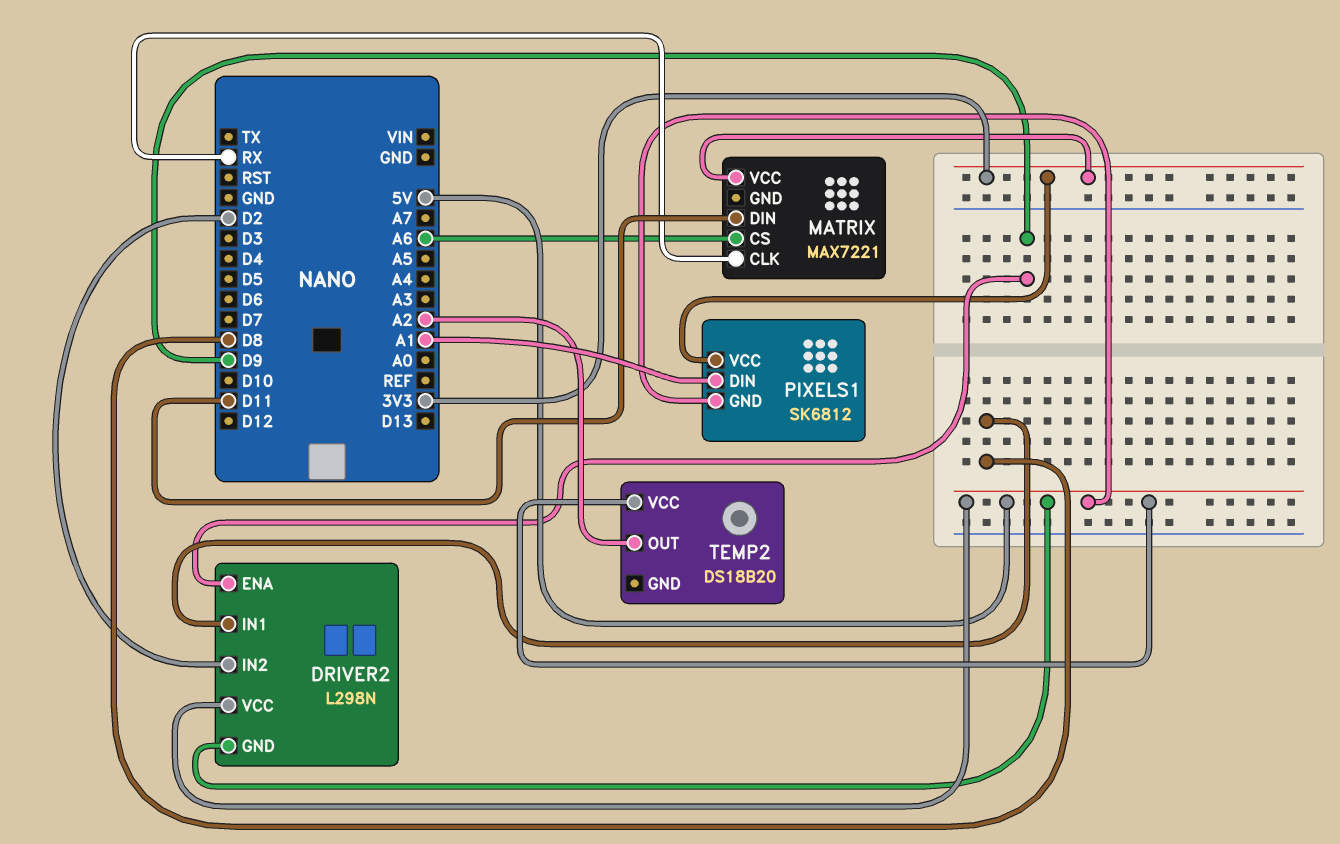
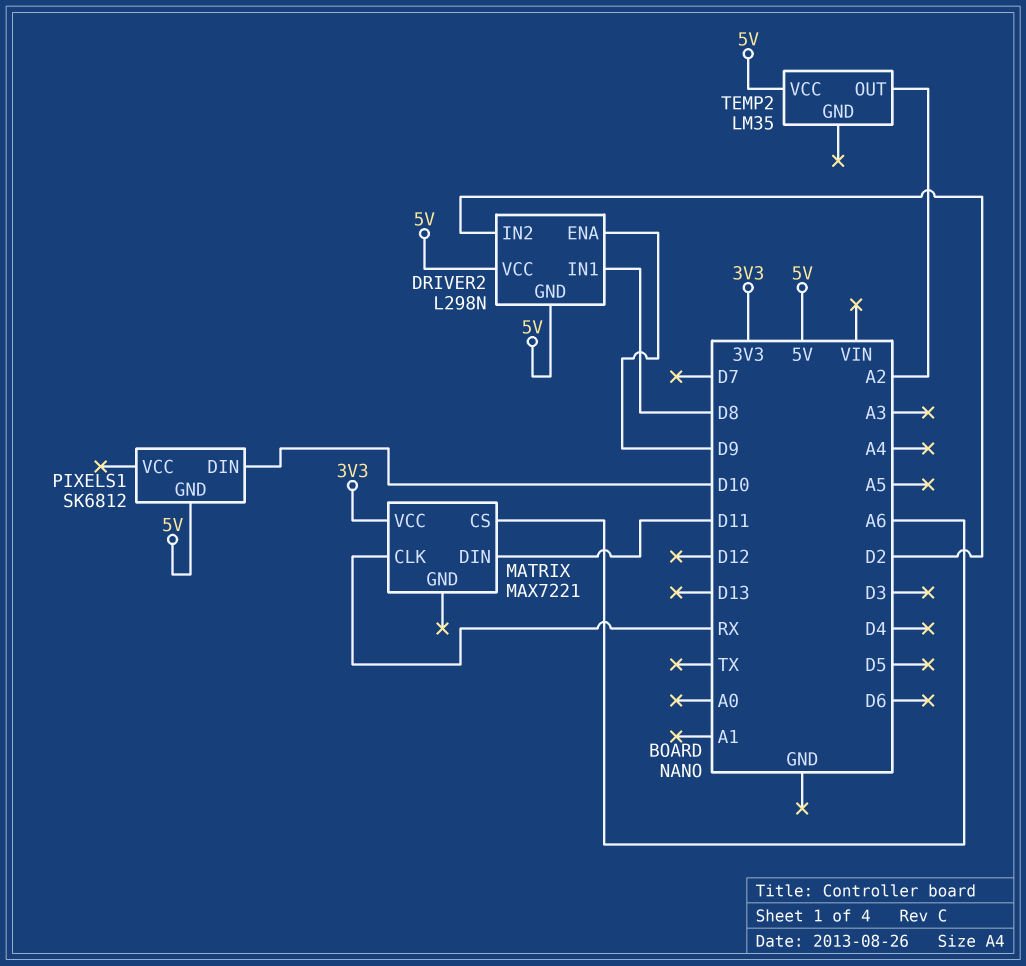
PIXELS1 pin DIN: A1 -> D10
PIXELS1 pin VCC: 3V3 -> none
TEMP2: DS18B20 -> LM35

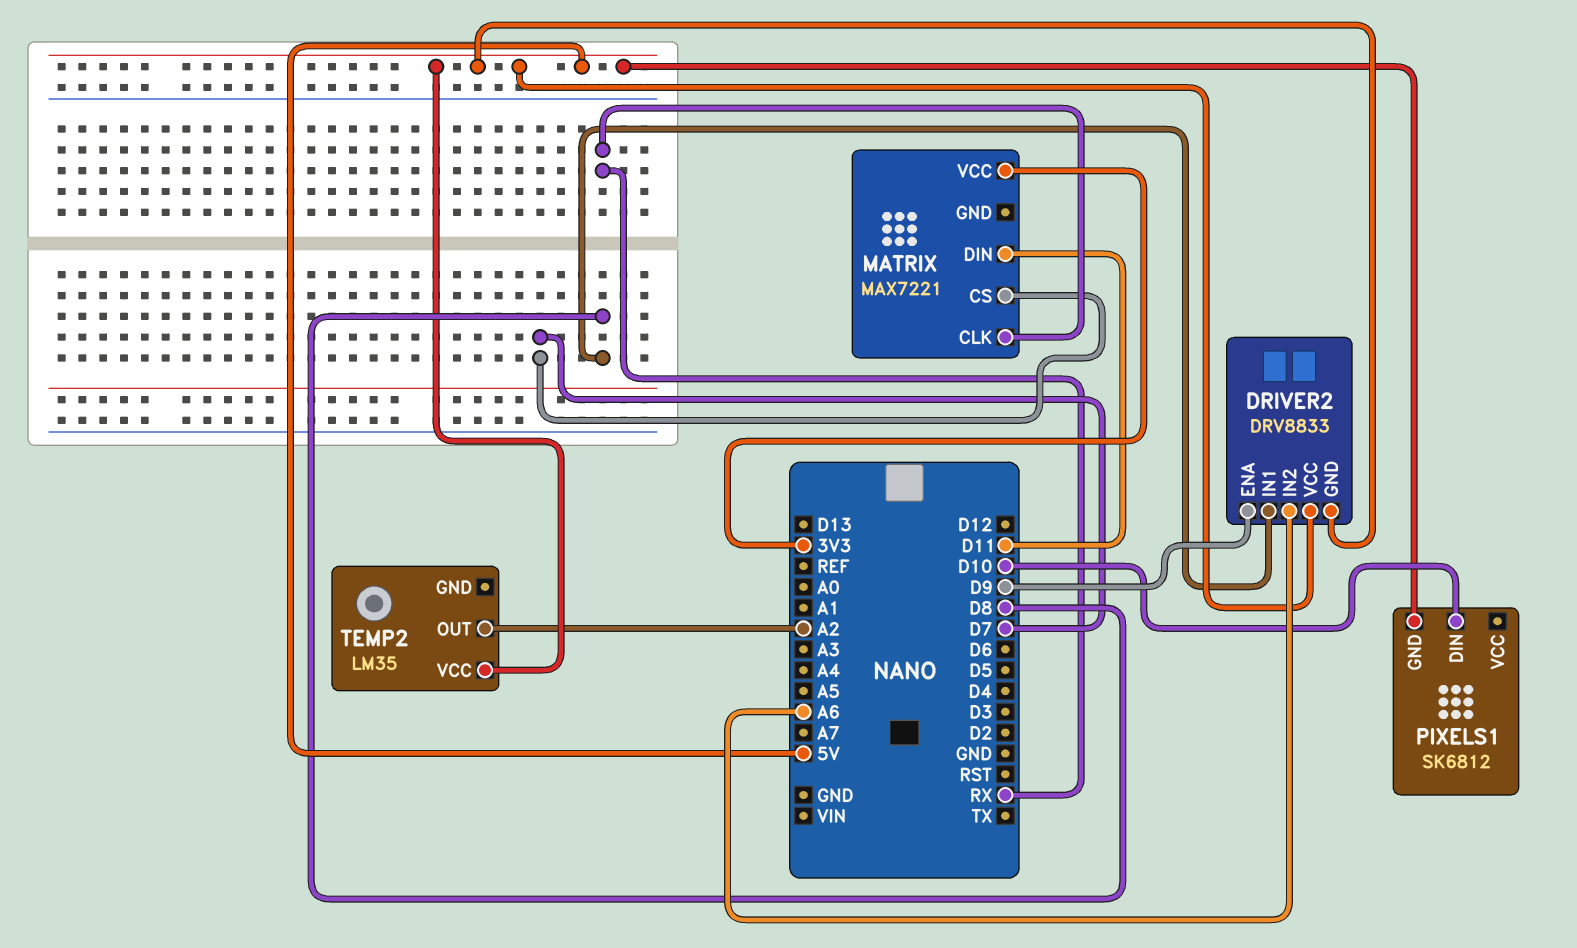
DRIVER2: L298N -> DRV8833
DRIVER2 pin IN2: D2 -> A6
MATRIX pin CS: A6 -> D7

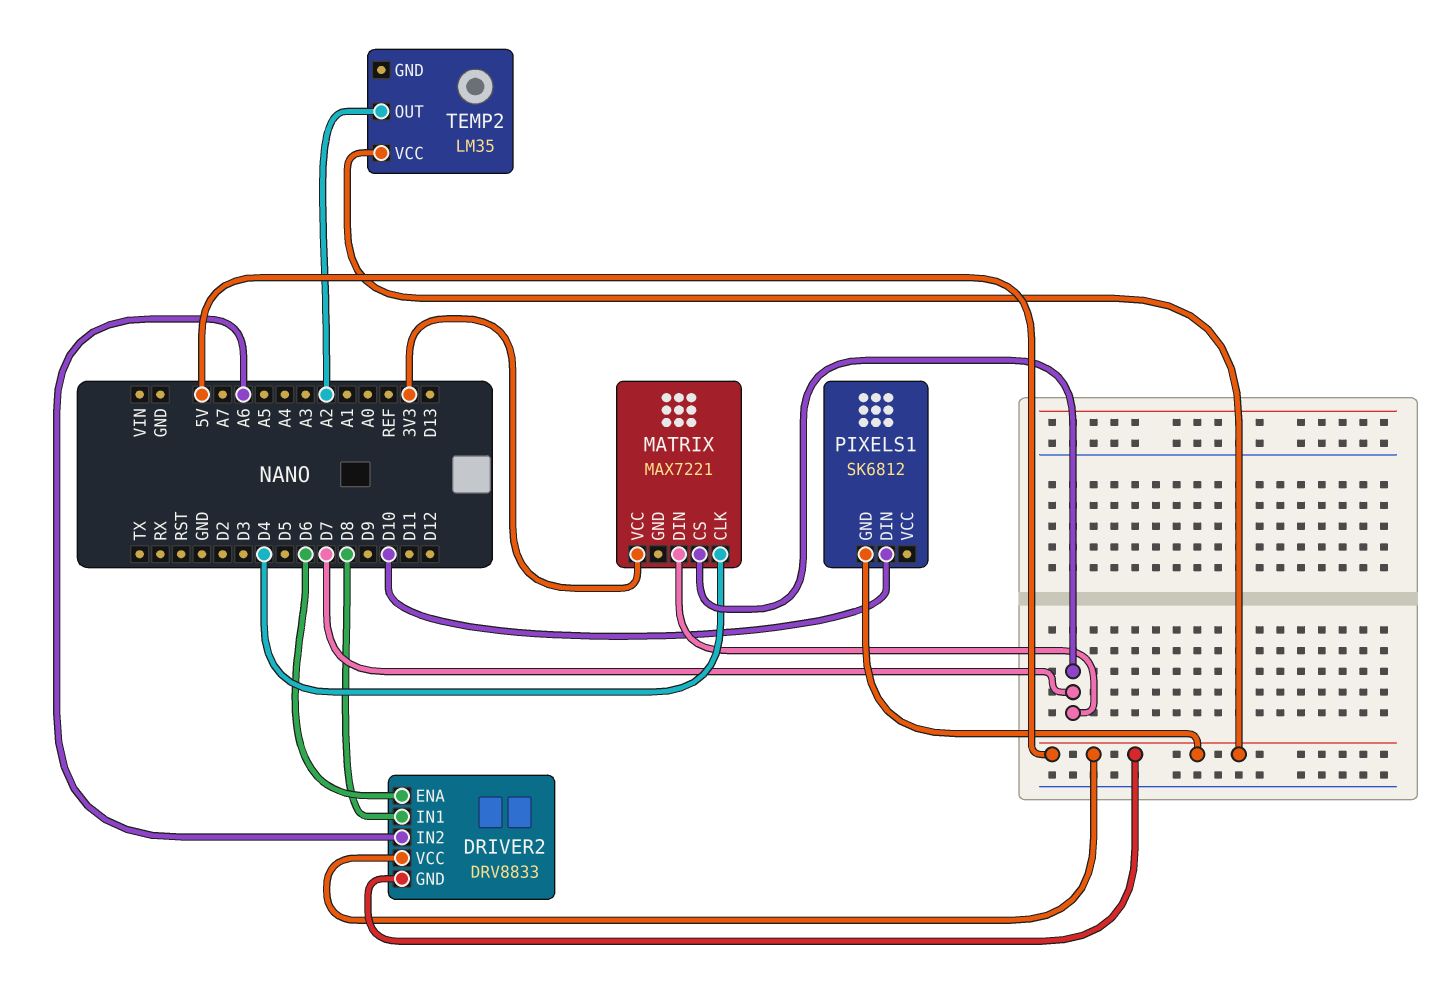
DRIVER2 pin ENA: D9 -> D6
MATRIX pin CLK: RX -> D4
MATRIX pin DIN: D11 -> D7

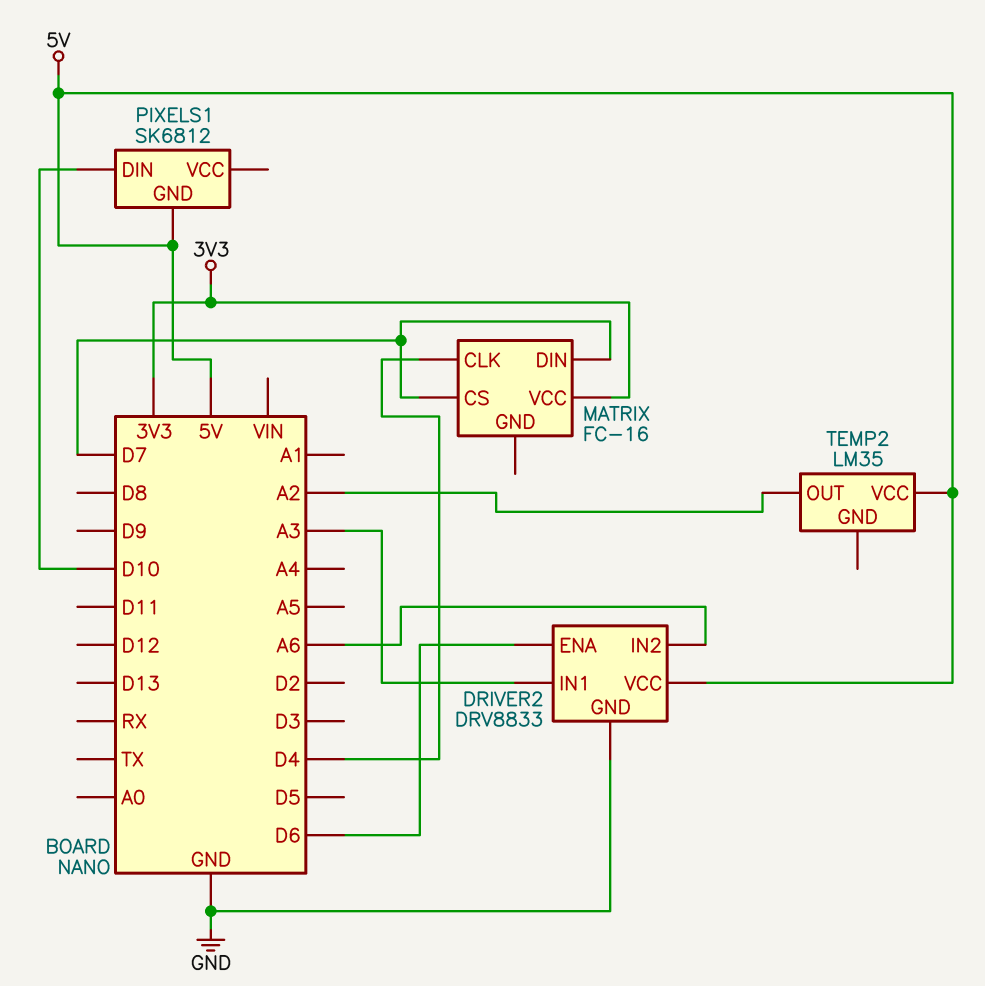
DRIVER2 pin GND: 5V -> GND
DRIVER2 pin IN1: D8 -> A3
MATRIX: MAX7221 -> FC-16

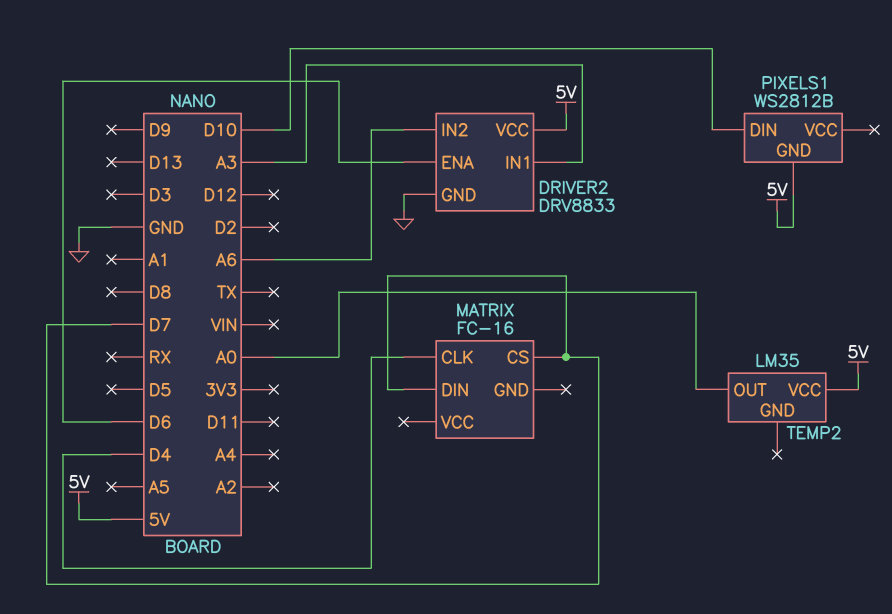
MATRIX pin VCC: 3V3 -> none
PIXELS1: SK6812 -> WS2812B
TEMP2 pin OUT: A2 -> A0

